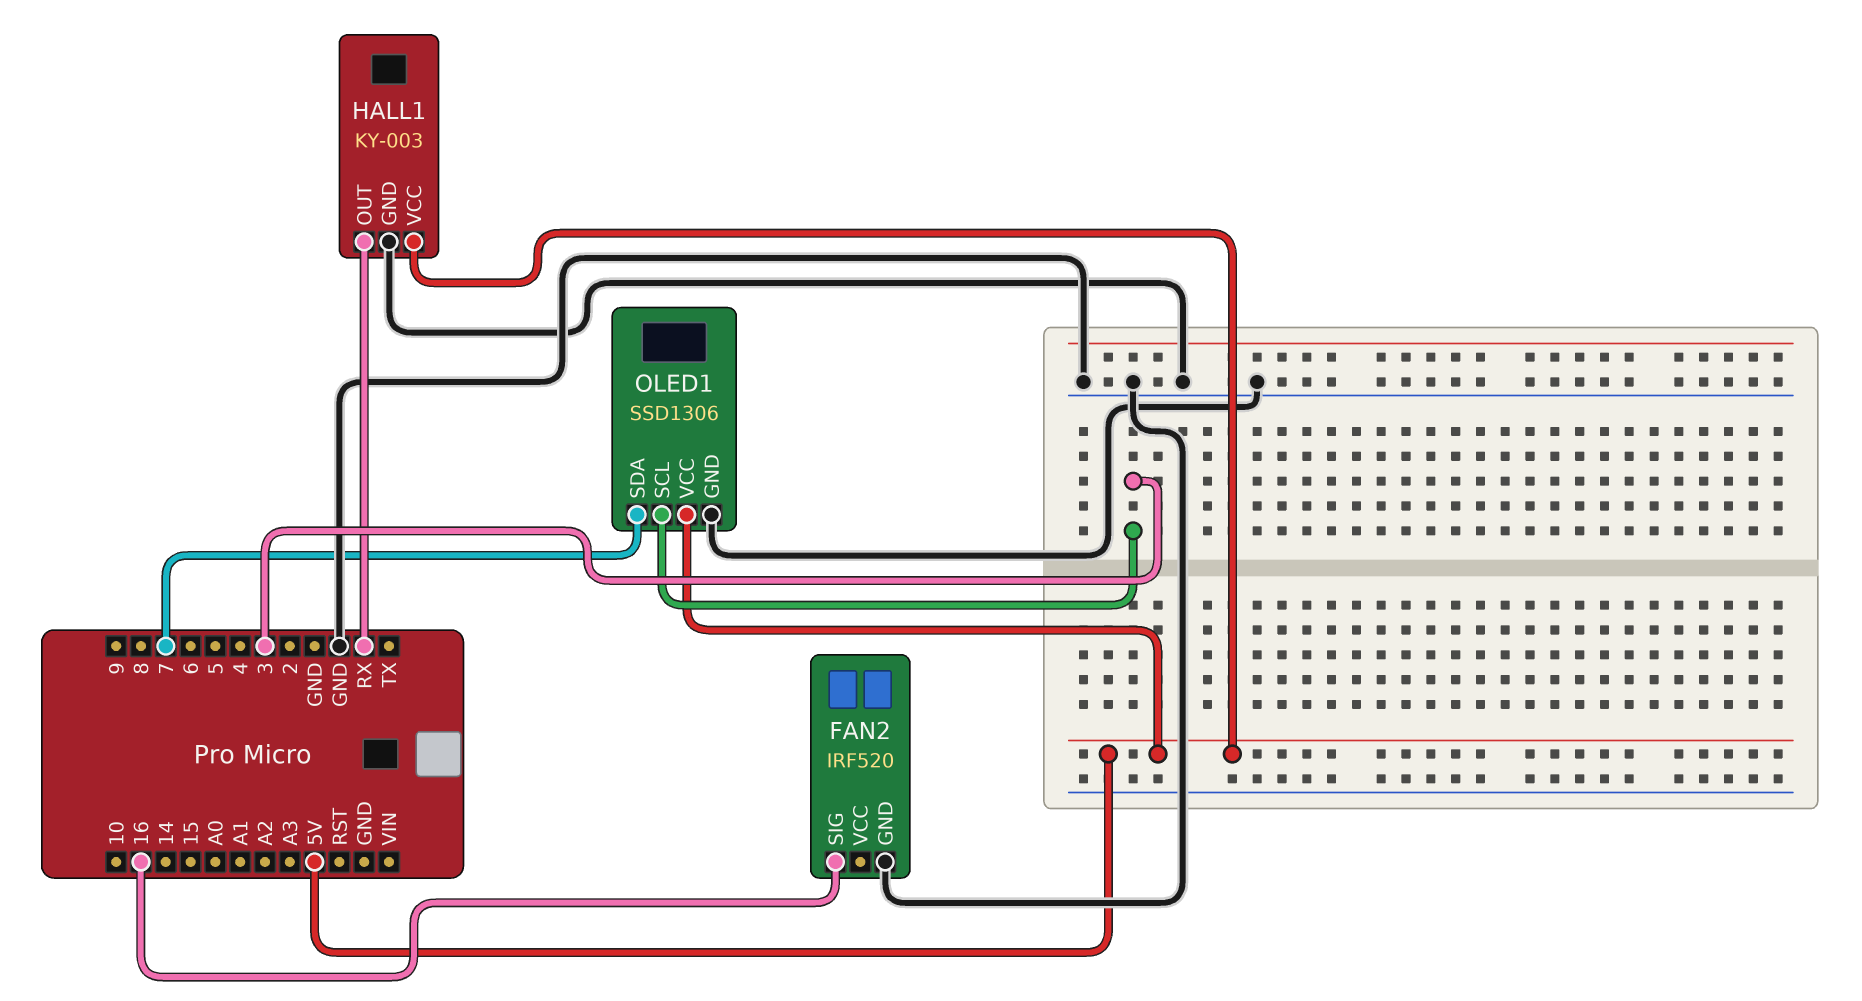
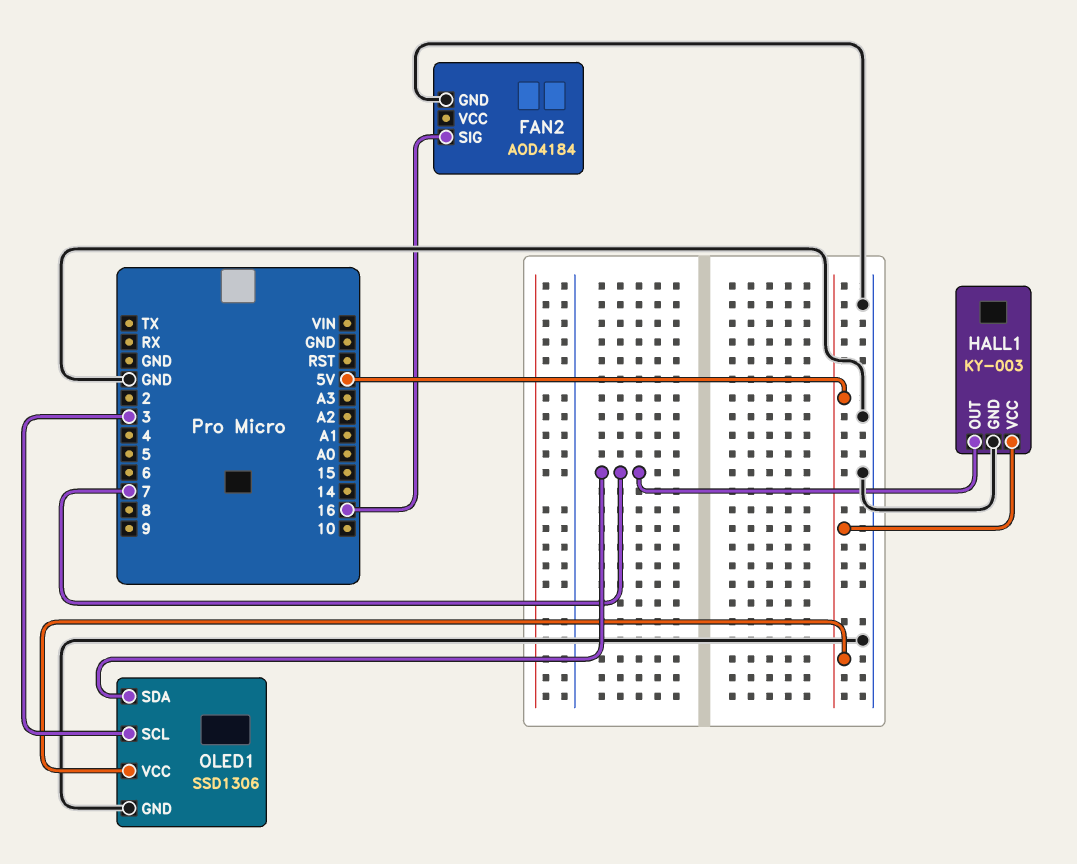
FAN2: IRF520 -> AOD4184
HALL1 pin OUT: RX -> 7

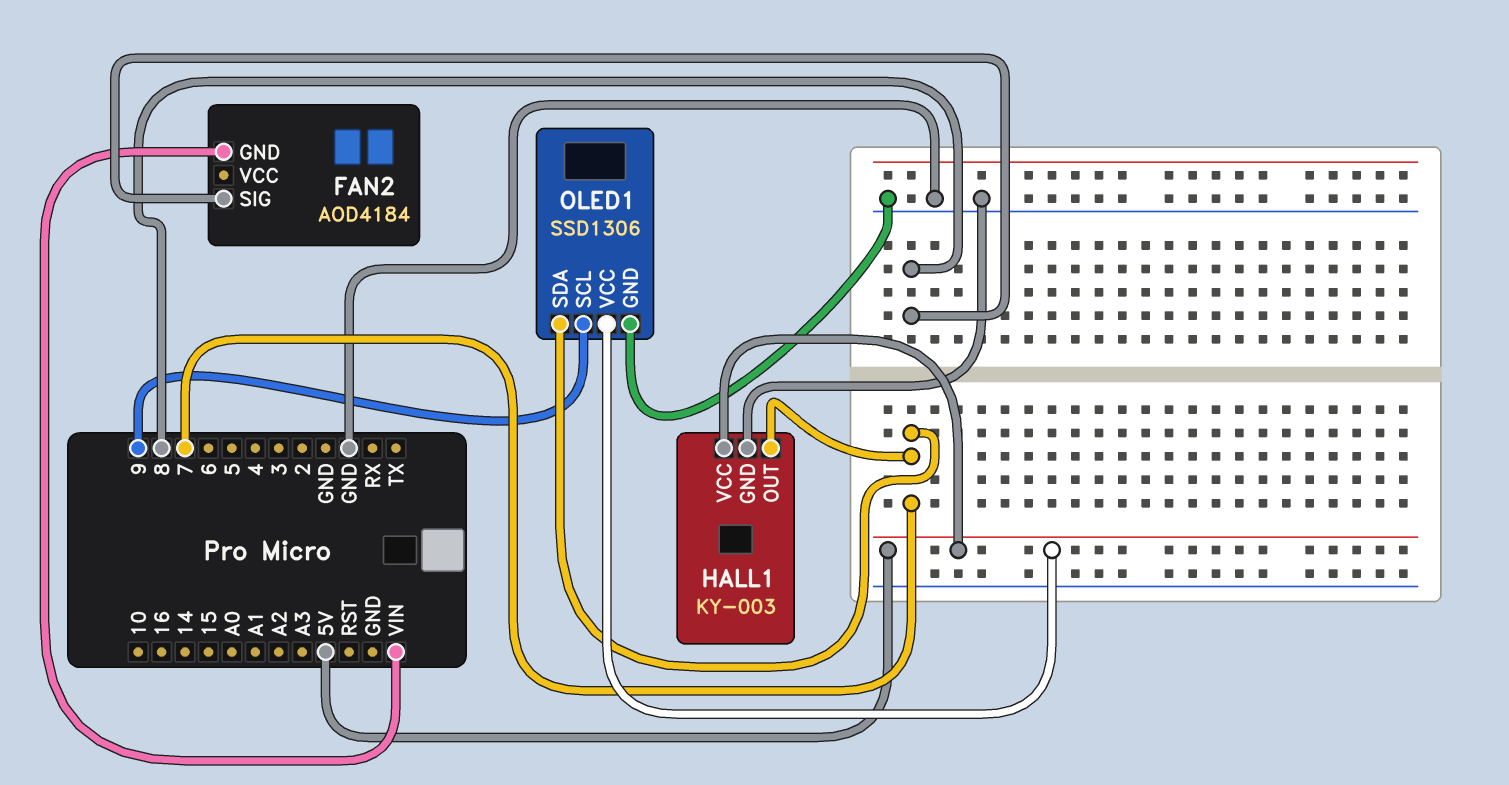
FAN2 pin GND: GND -> VIN
FAN2 pin SIG: 16 -> 8
OLED1 pin SCL: 3 -> 9

